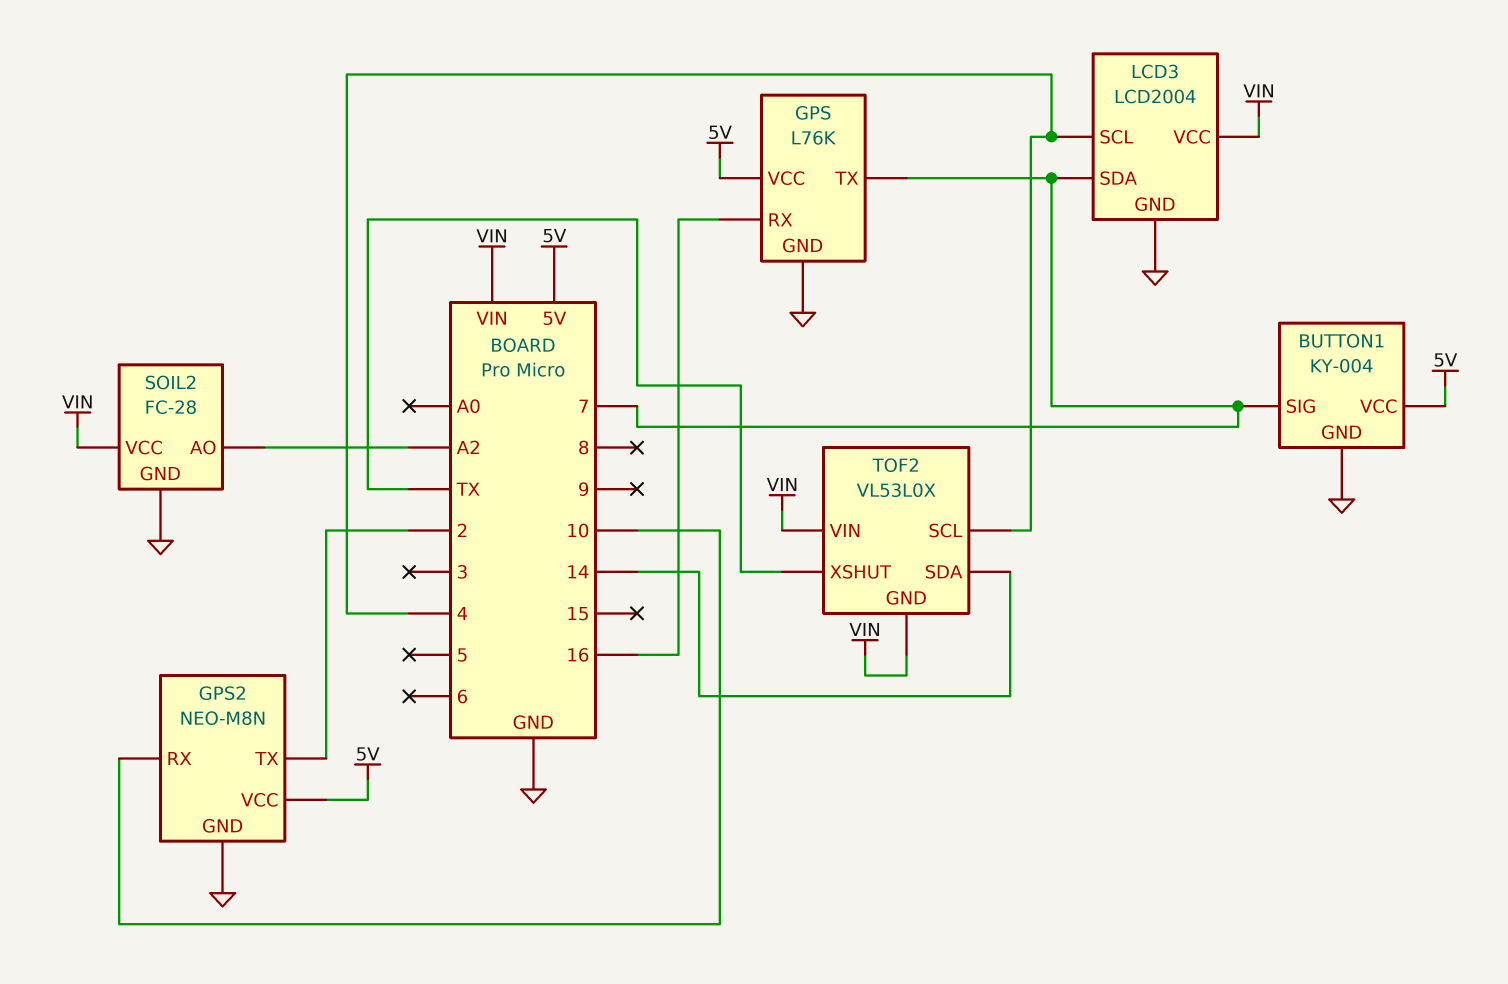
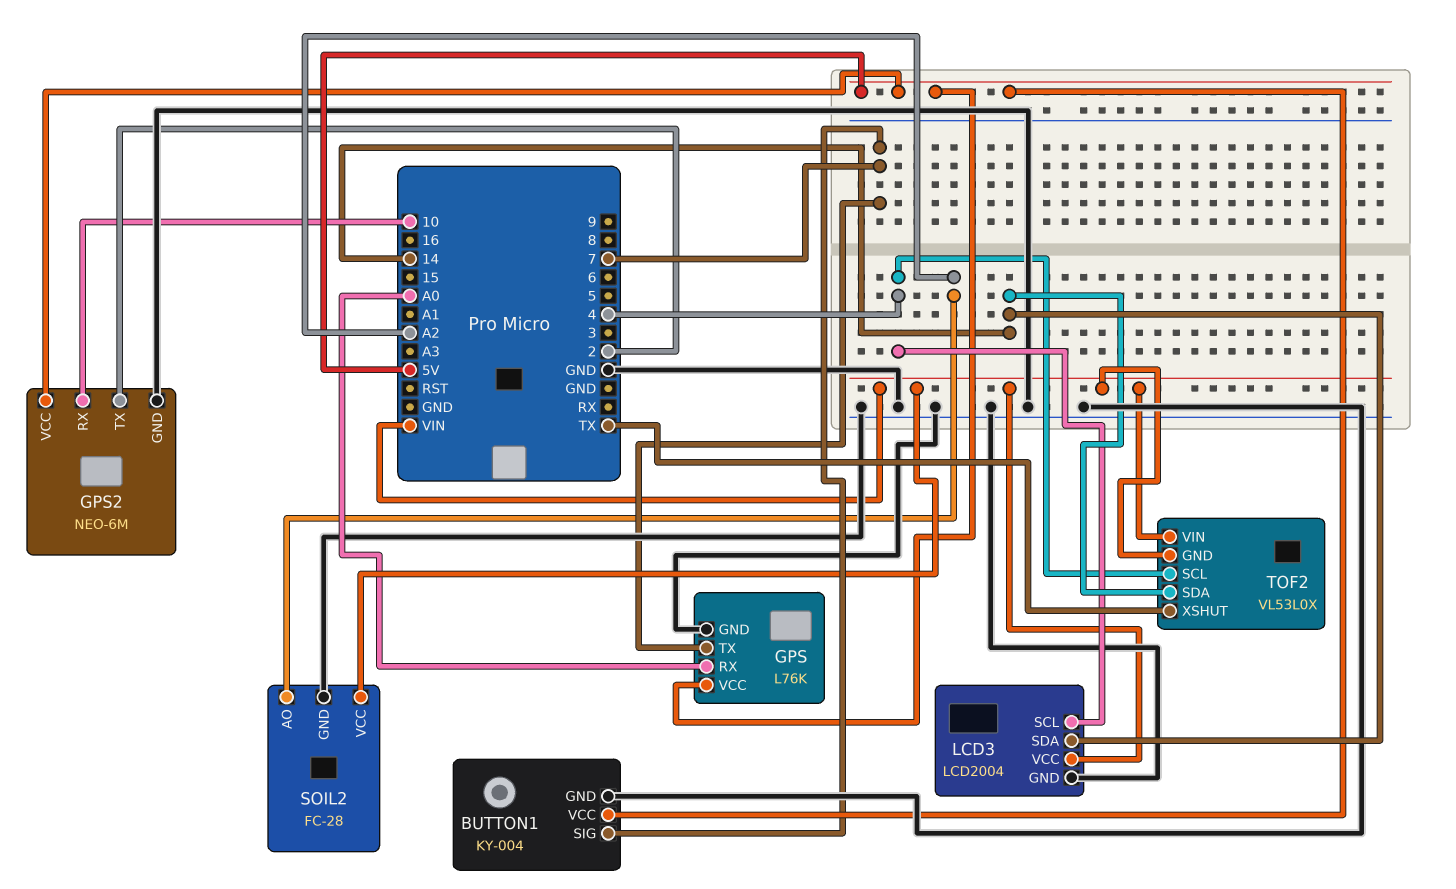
GPS pin RX: 16 -> A0
GPS2: NEO-M8N -> NEO-6M
LCD3 pin SDA: 7 -> 14

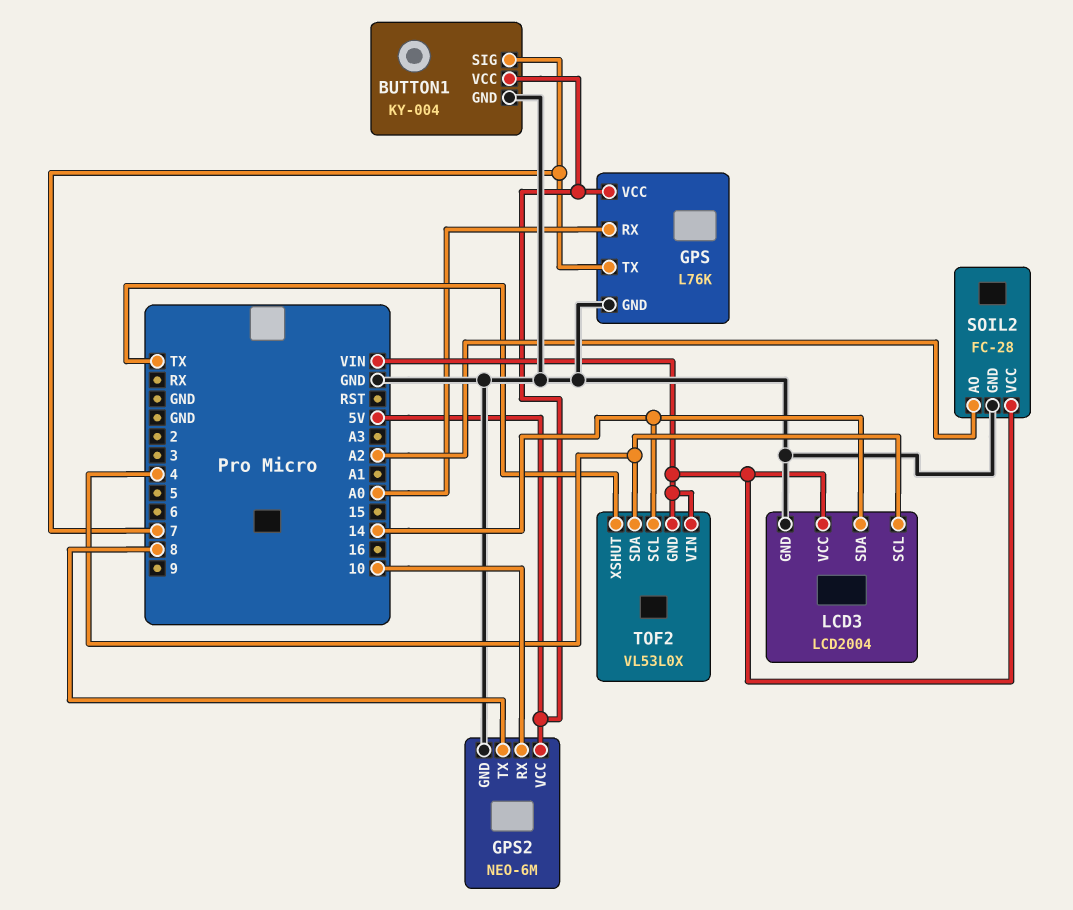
GPS2 pin TX: 2 -> 8
TOF2 pin SCL: 4 -> 14
TOF2 pin SDA: 14 -> 4

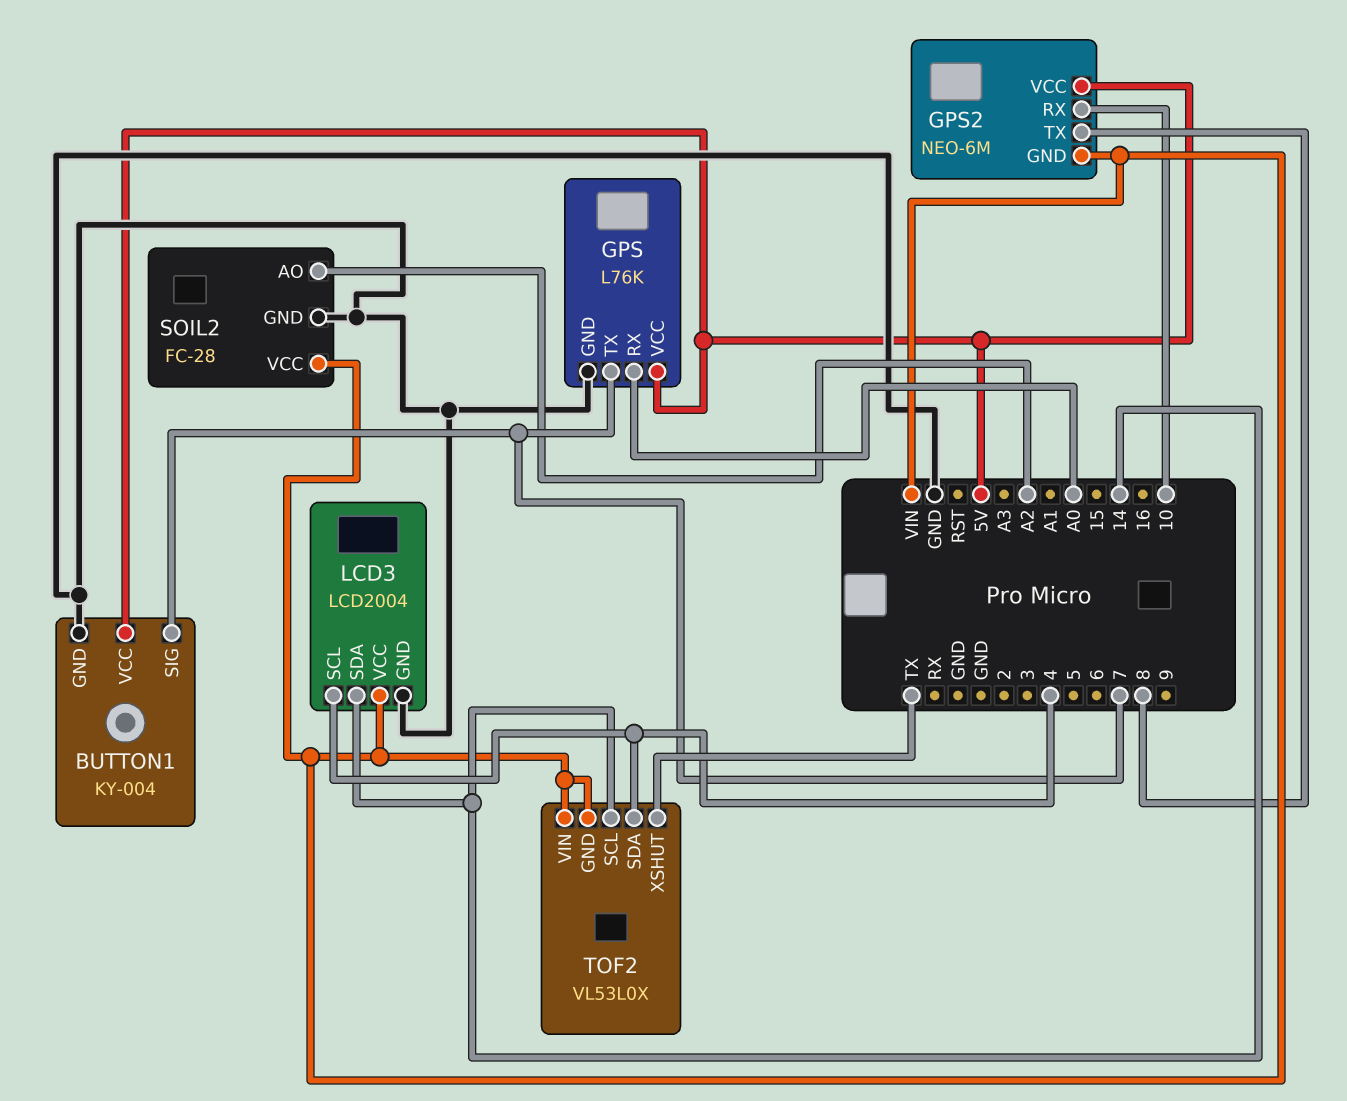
GPS2 pin GND: GND -> VIN

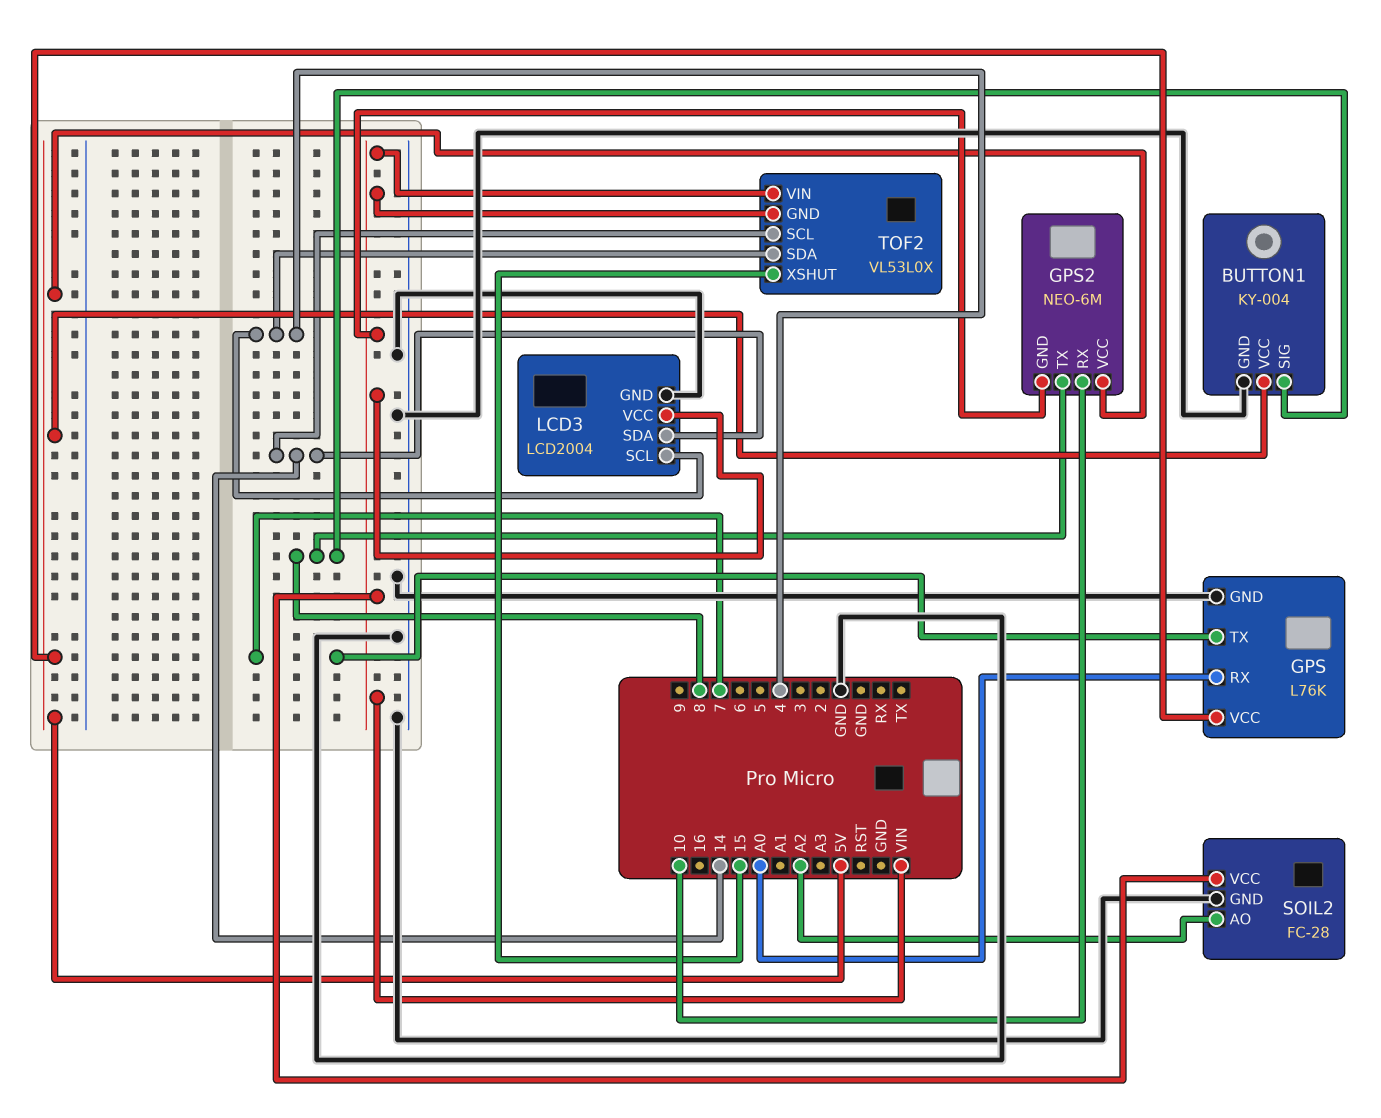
BUTTON1 pin SIG: 7 -> 8
TOF2 pin XSHUT: TX -> 15

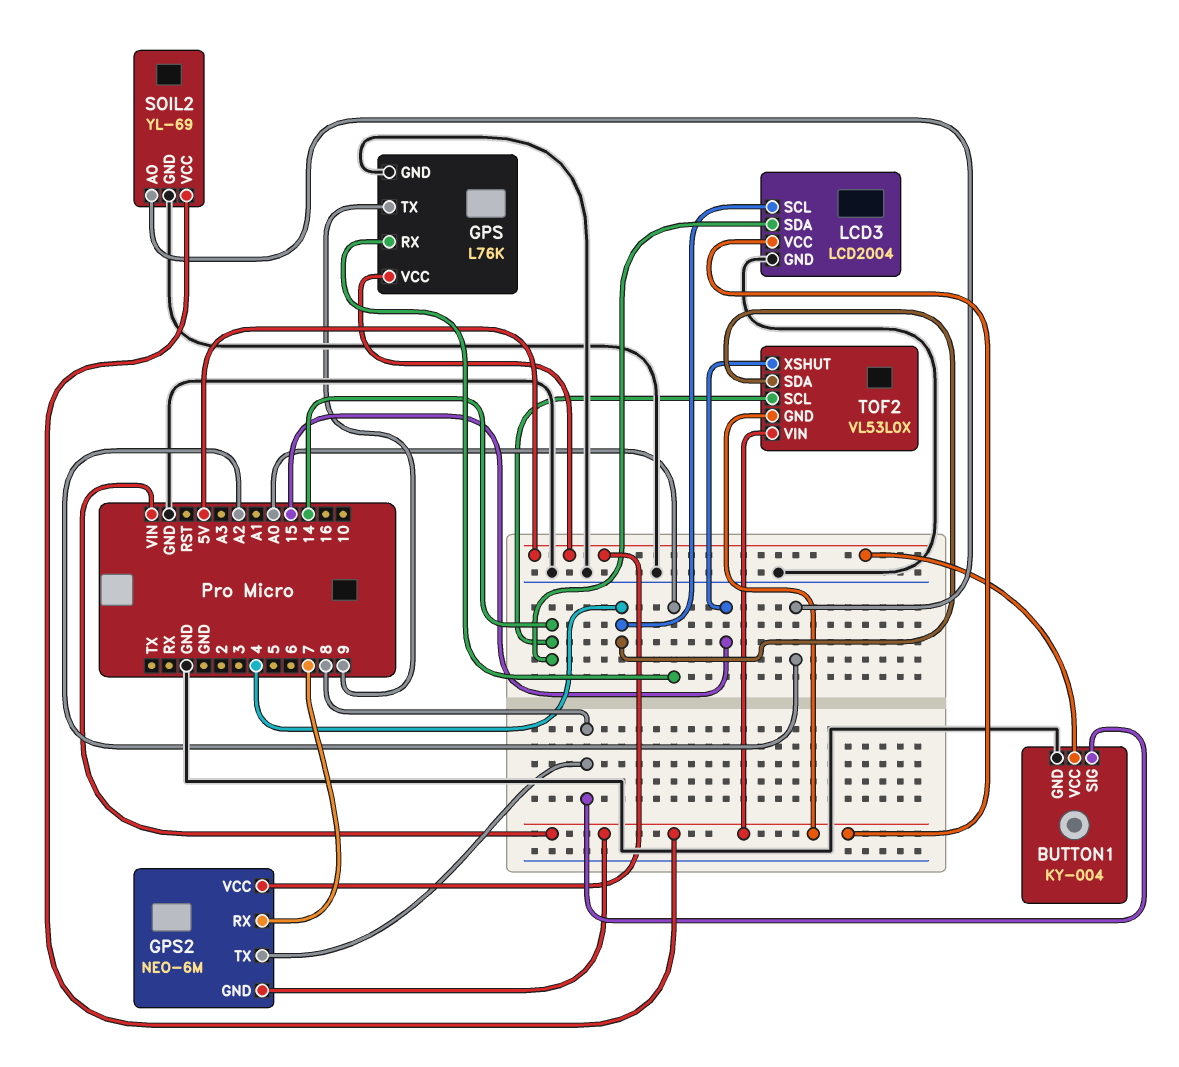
GPS pin TX: 7 -> 9
GPS2 pin RX: 10 -> 7
SOIL2: FC-28 -> YL-69

